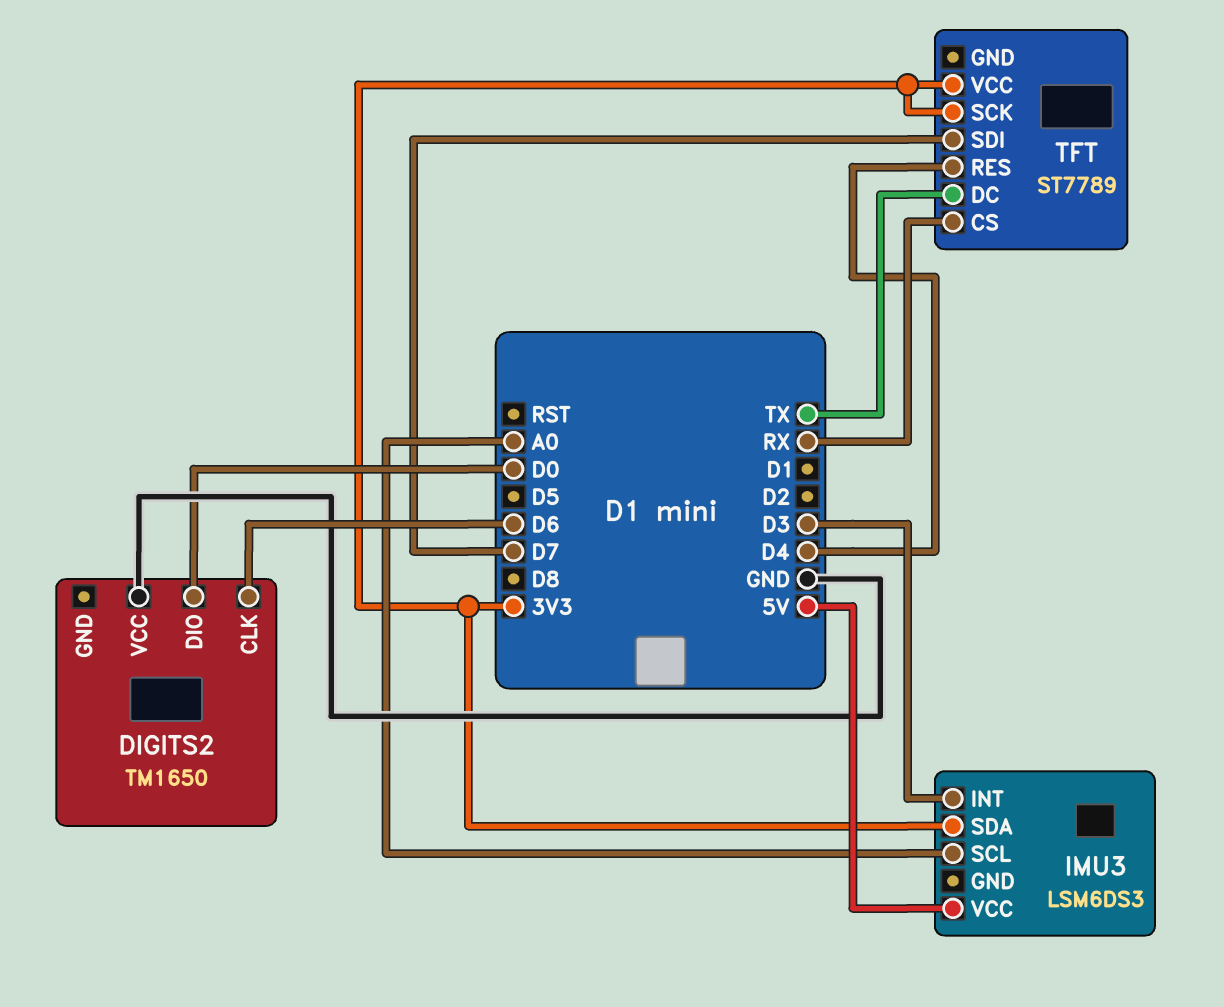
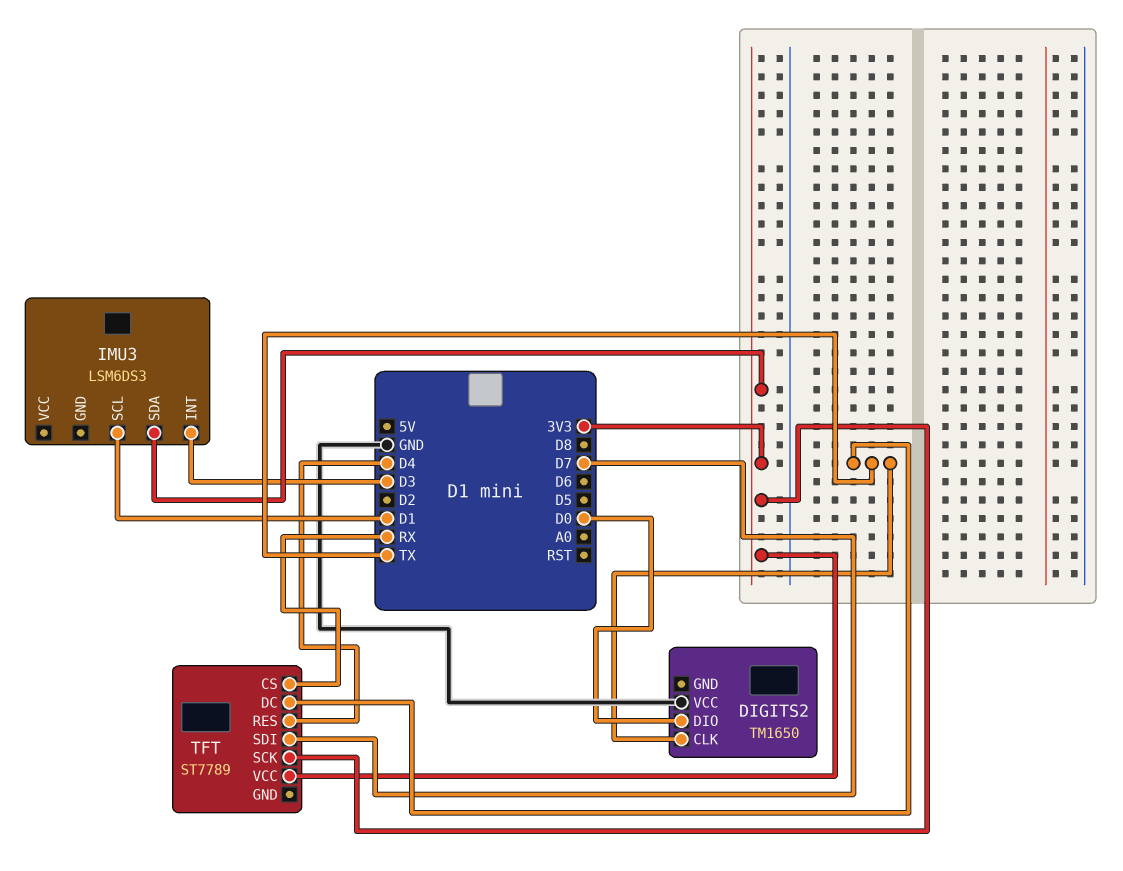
DIGITS2 pin CLK: D6 -> TX
IMU3 pin SCL: A0 -> D1
IMU3 pin VCC: 5V -> none

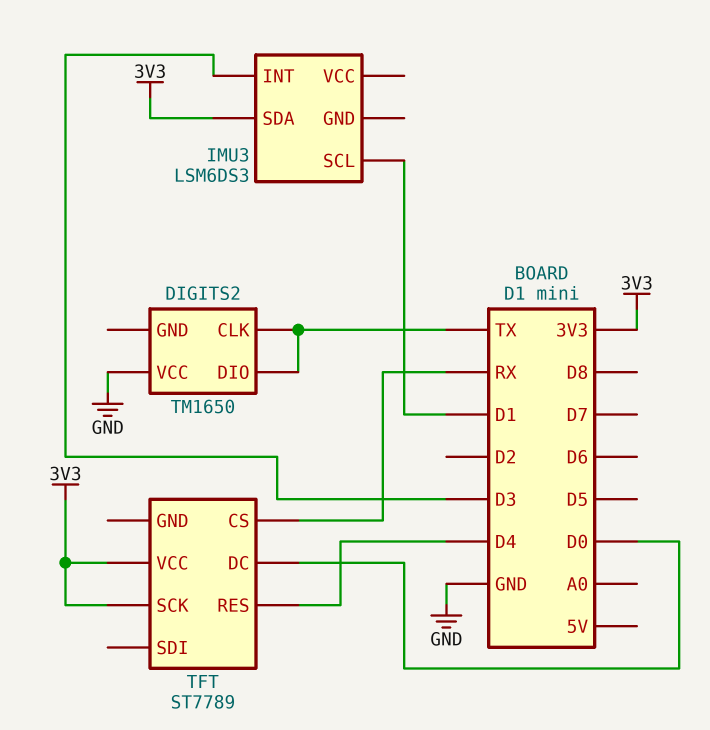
DIGITS2 pin DIO: D0 -> TX
TFT pin DC: TX -> D0
TFT pin SDI: D7 -> none

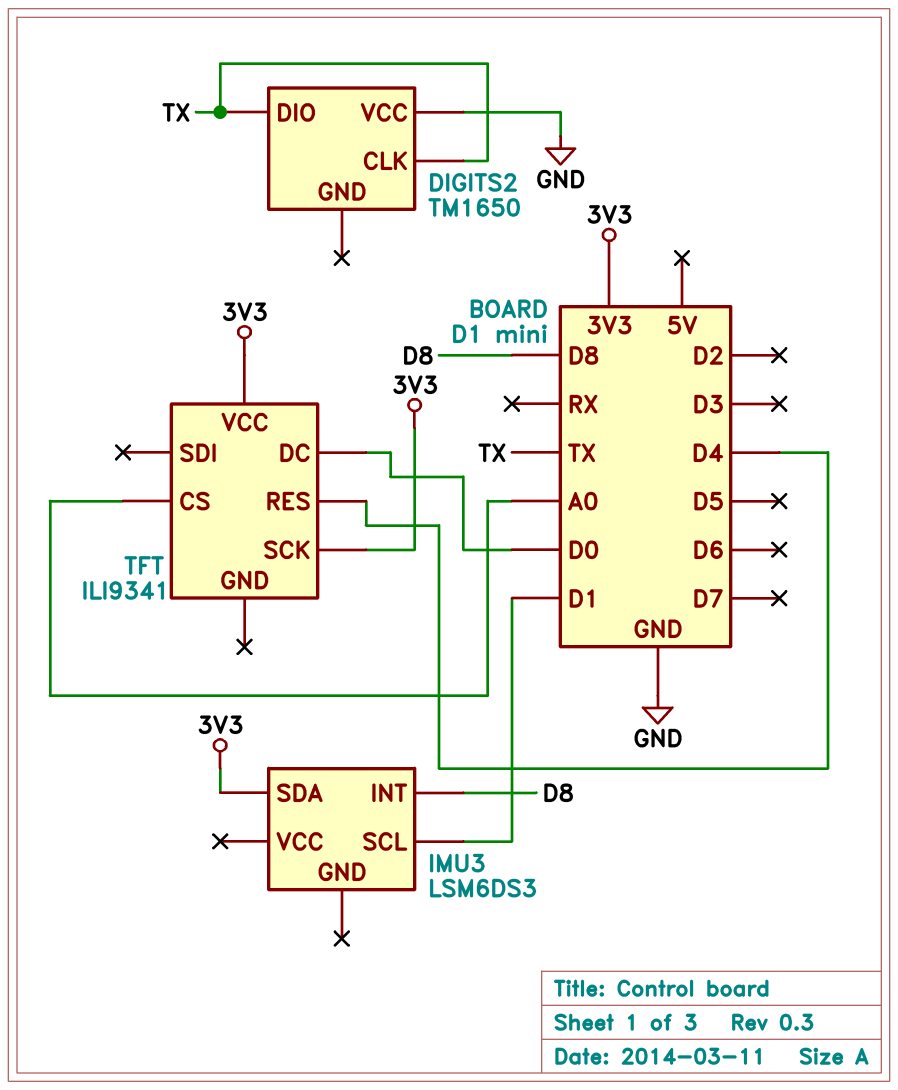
IMU3 pin INT: D3 -> D8
TFT: ST7789 -> ILI9341
TFT pin CS: RX -> A0

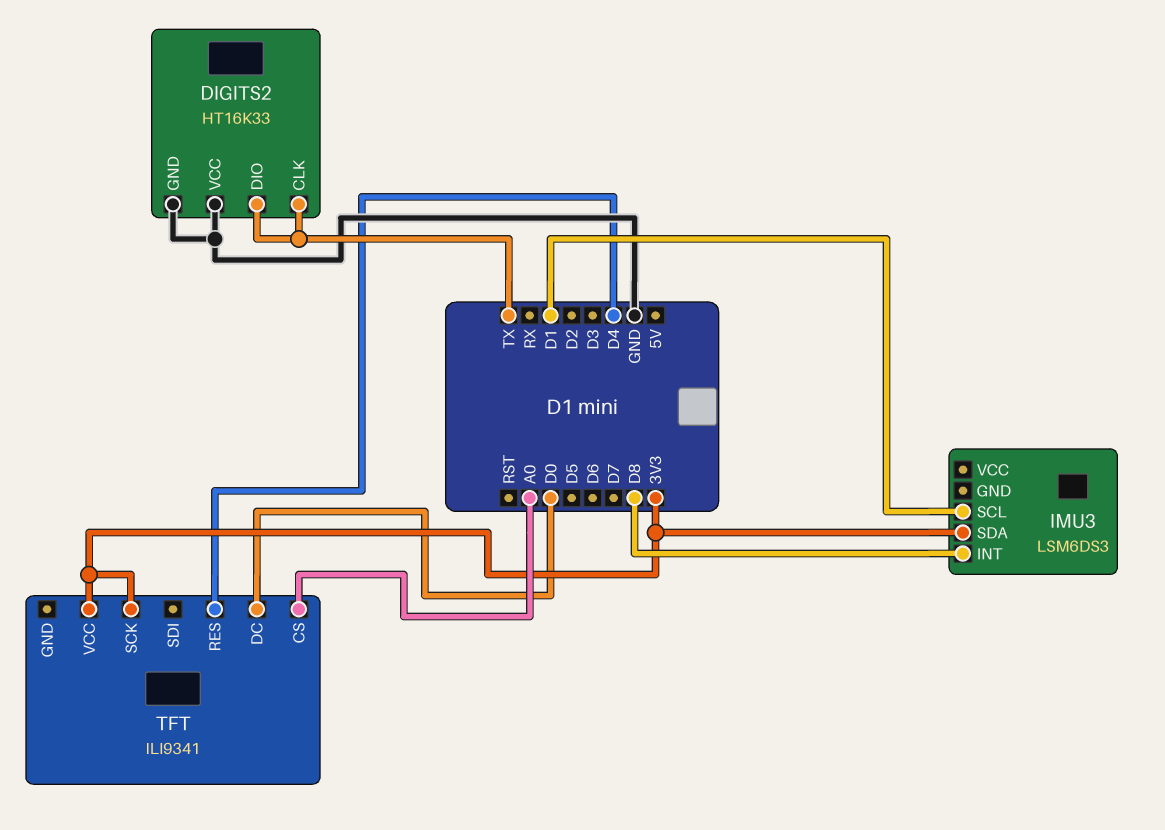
DIGITS2: TM1650 -> HT16K33
DIGITS2 pin GND: none -> GND

